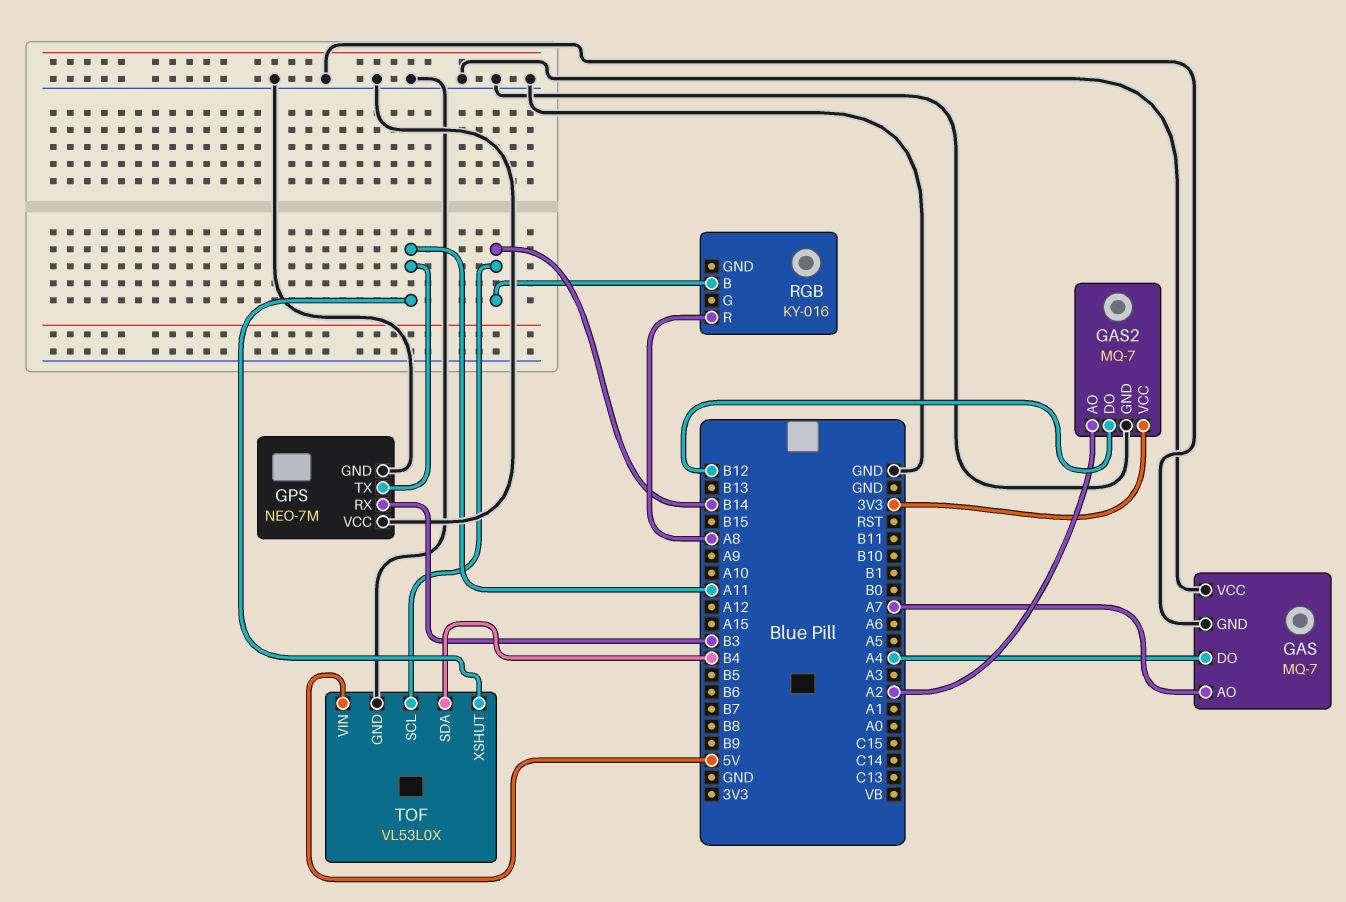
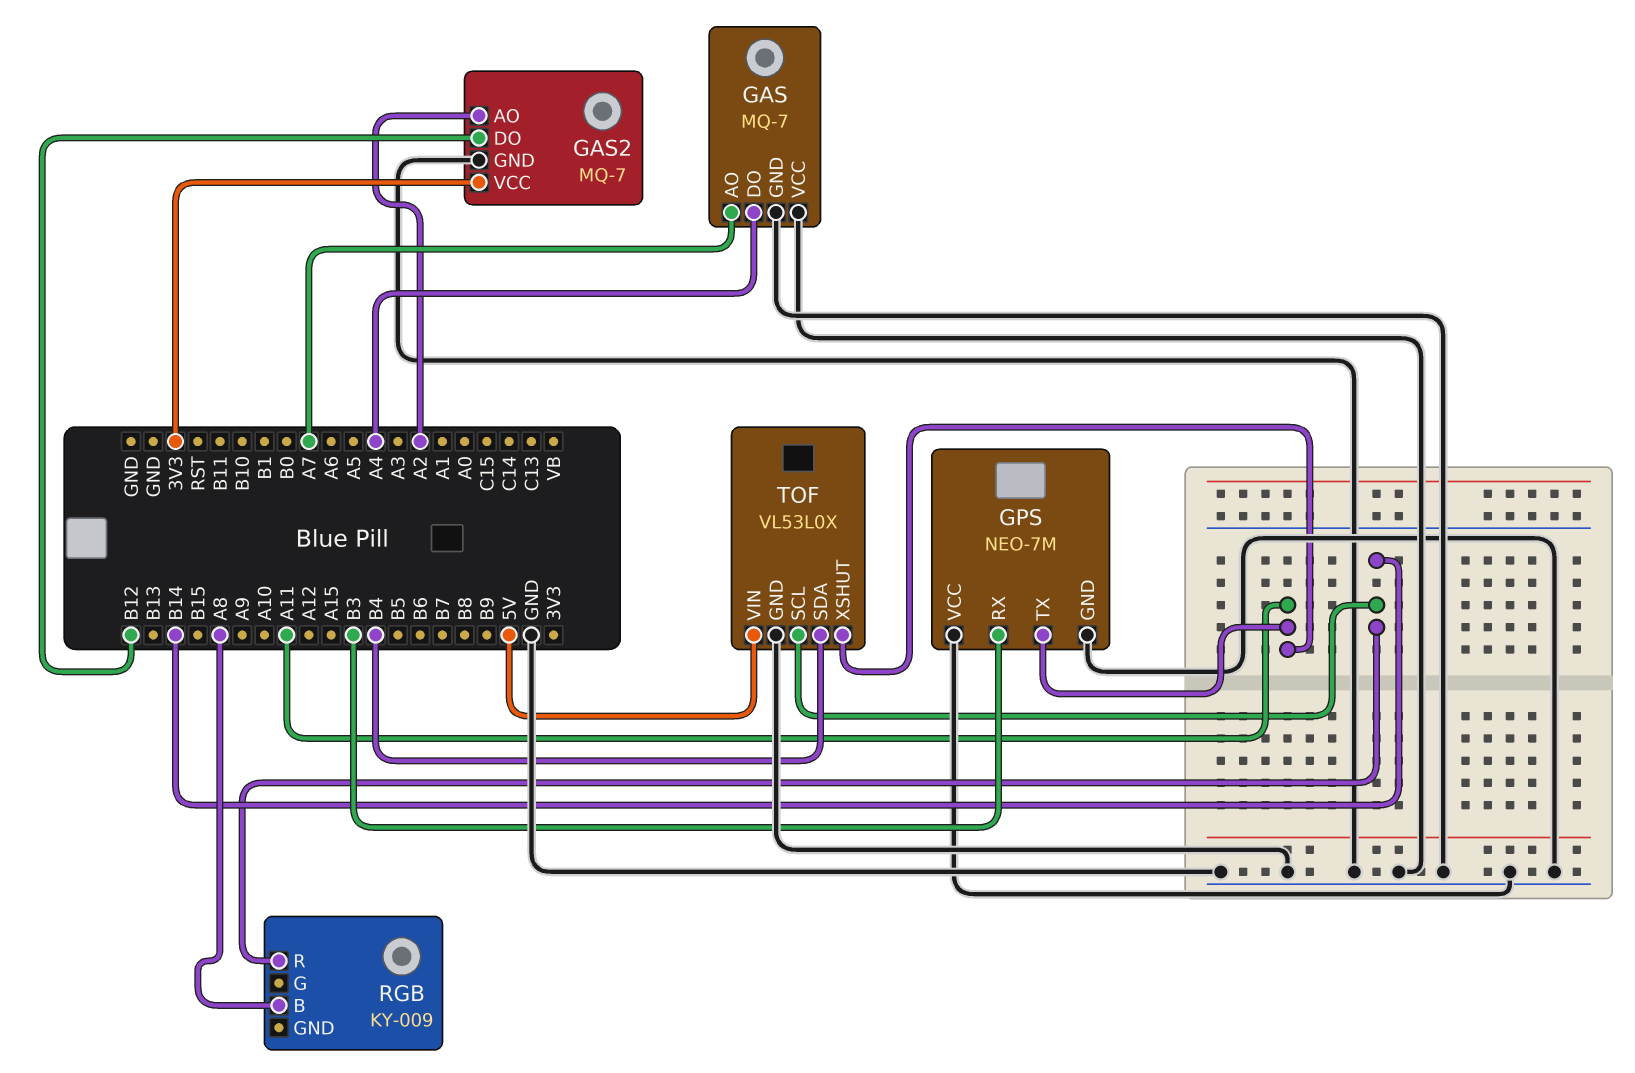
RGB: KY-016 -> KY-009
RGB pin B: B14 -> A8
RGB pin R: A8 -> B14

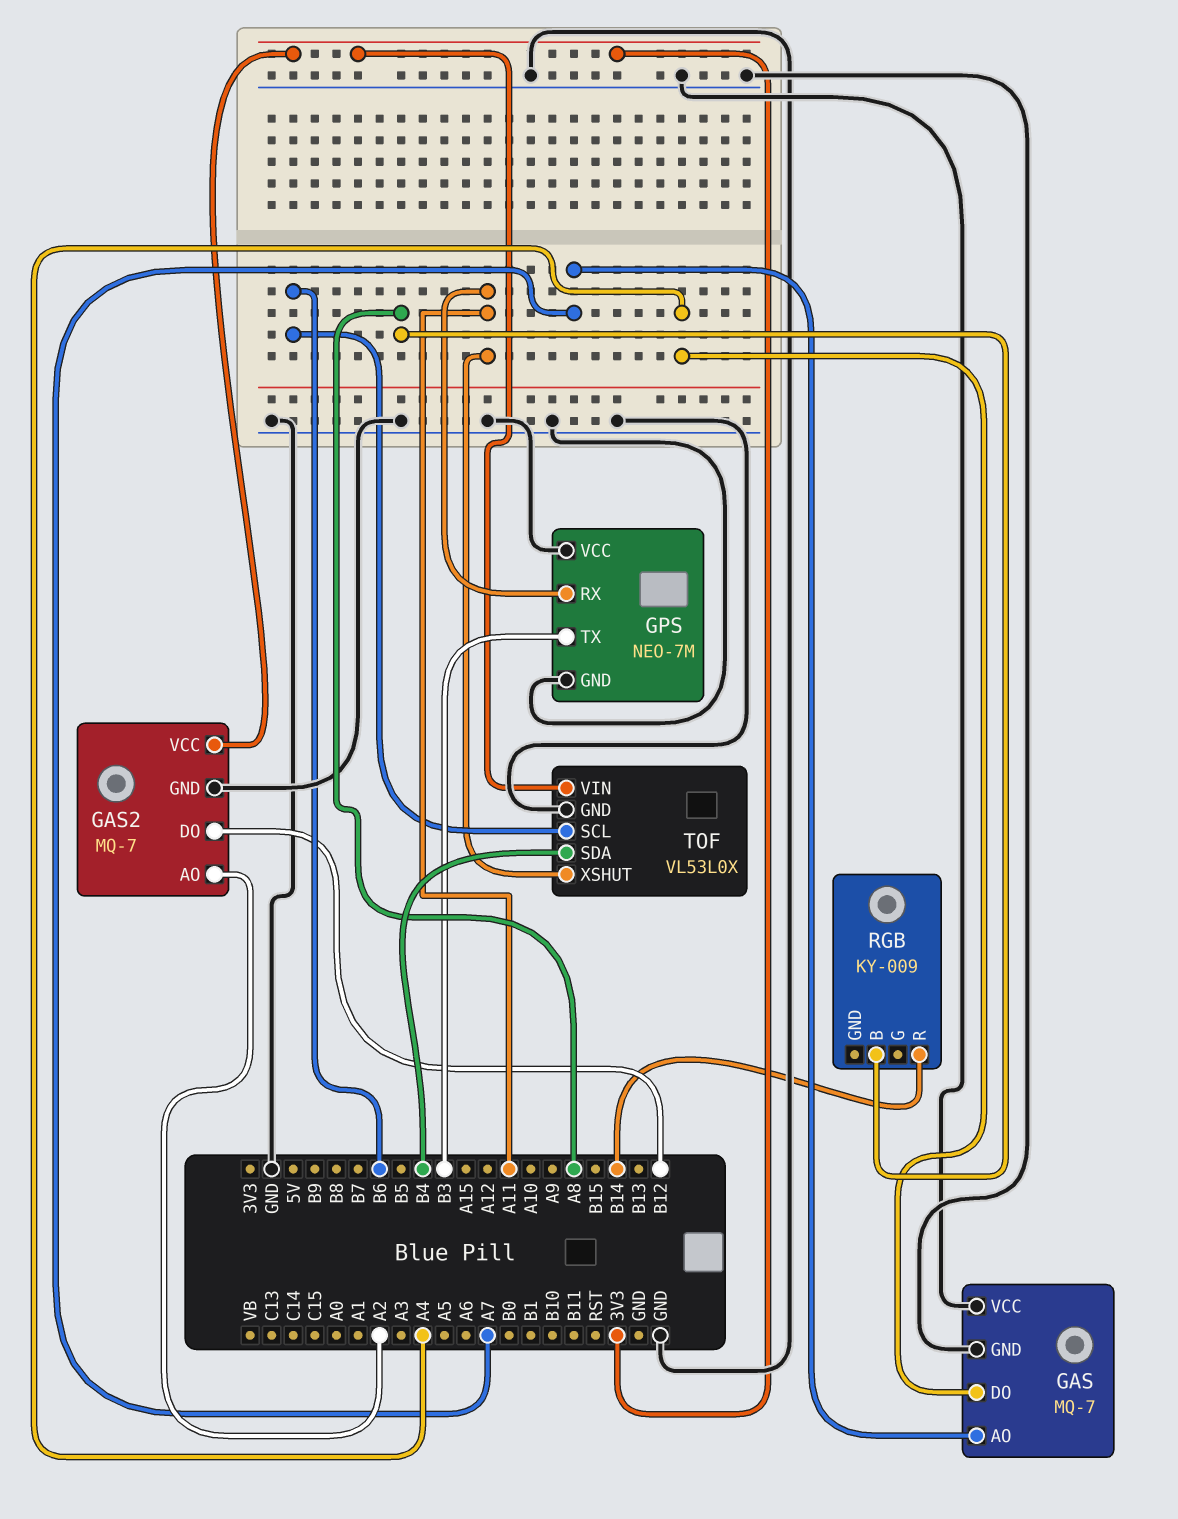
GPS pin RX: B3 -> A11
GPS pin TX: A11 -> B3
TOF pin SCL: B14 -> B6
TOF pin VIN: 5V -> 3V3

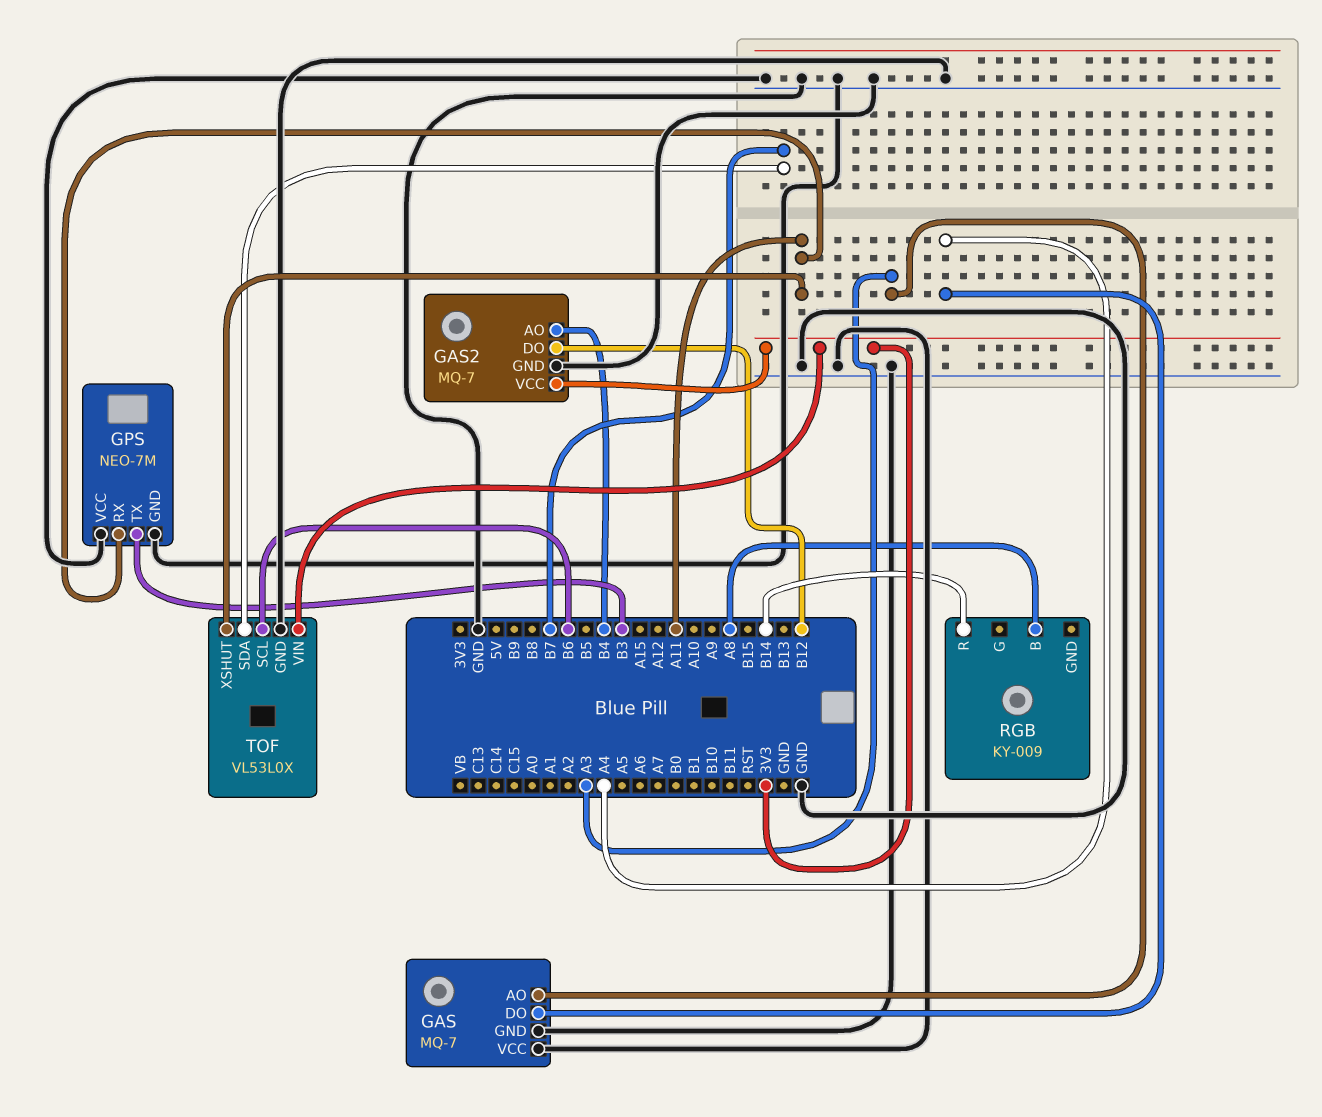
GAS pin AO: A7 -> A3
GAS2 pin AO: A2 -> B4
TOF pin SDA: B4 -> B7

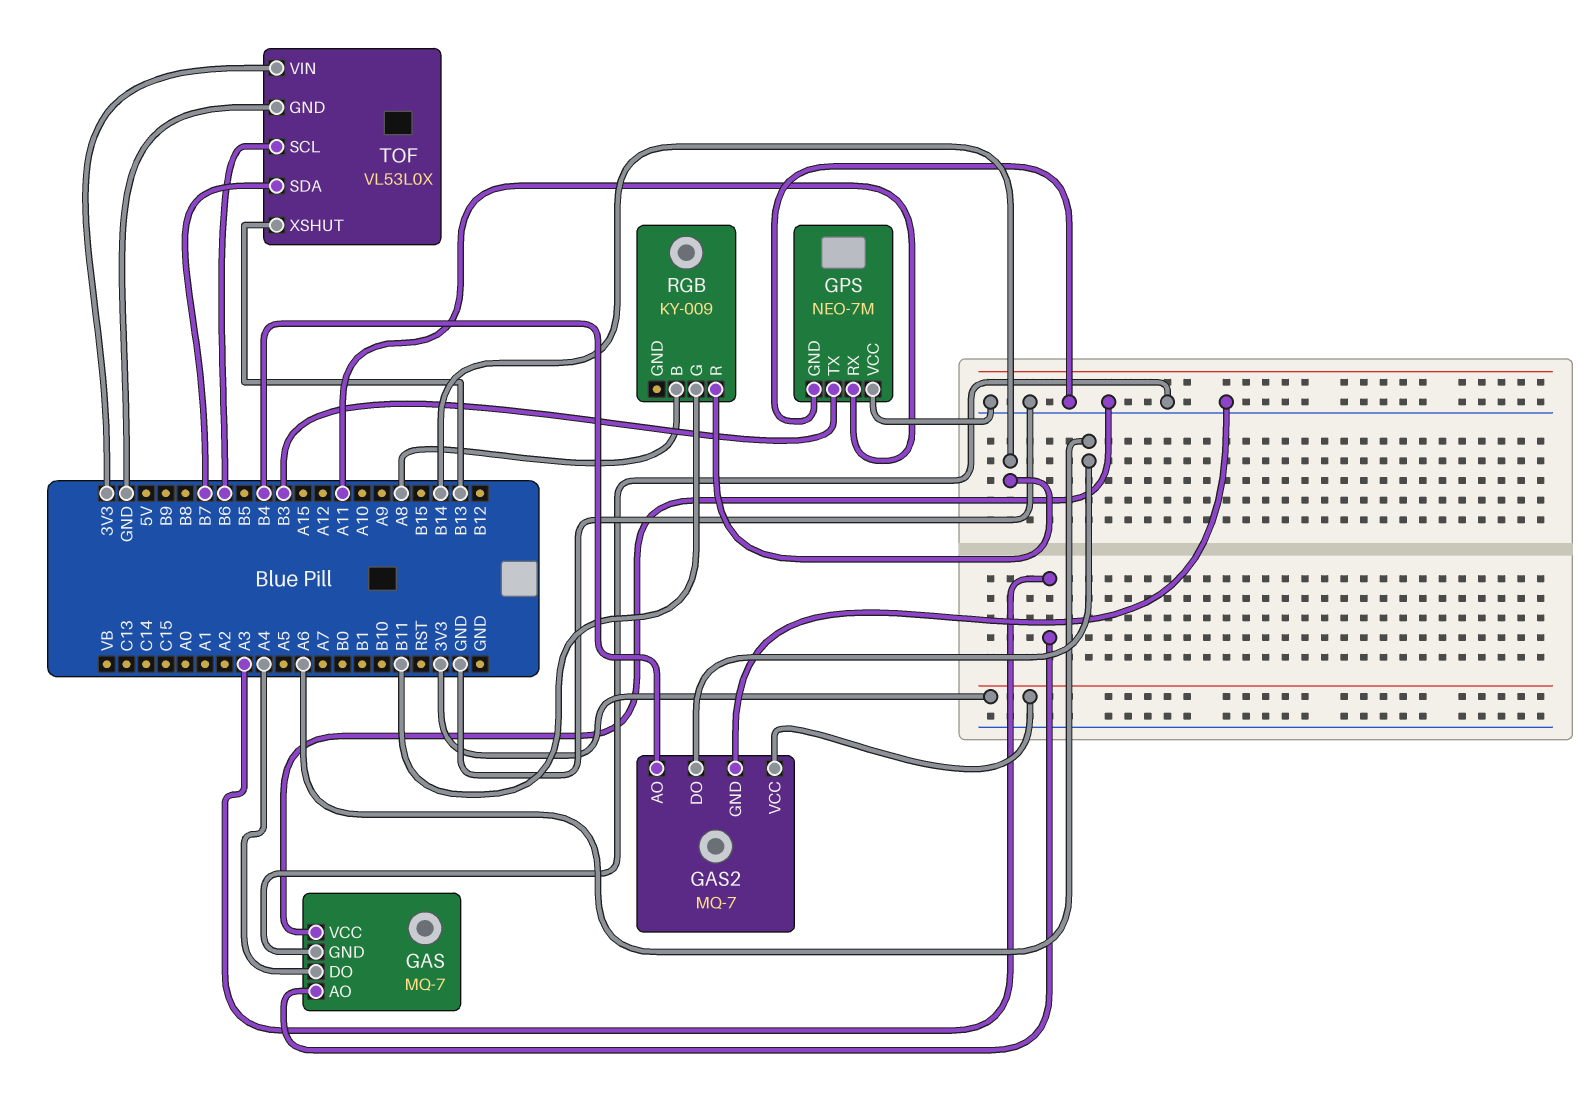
GAS2 pin DO: B12 -> A6
RGB pin G: none -> B11
TOF pin XSHUT: A11 -> B13

